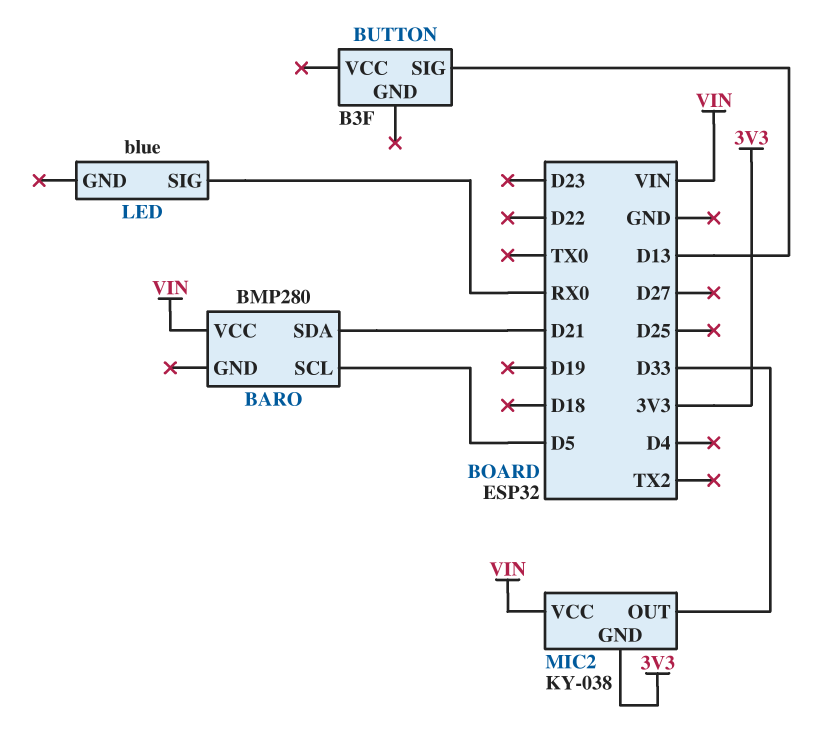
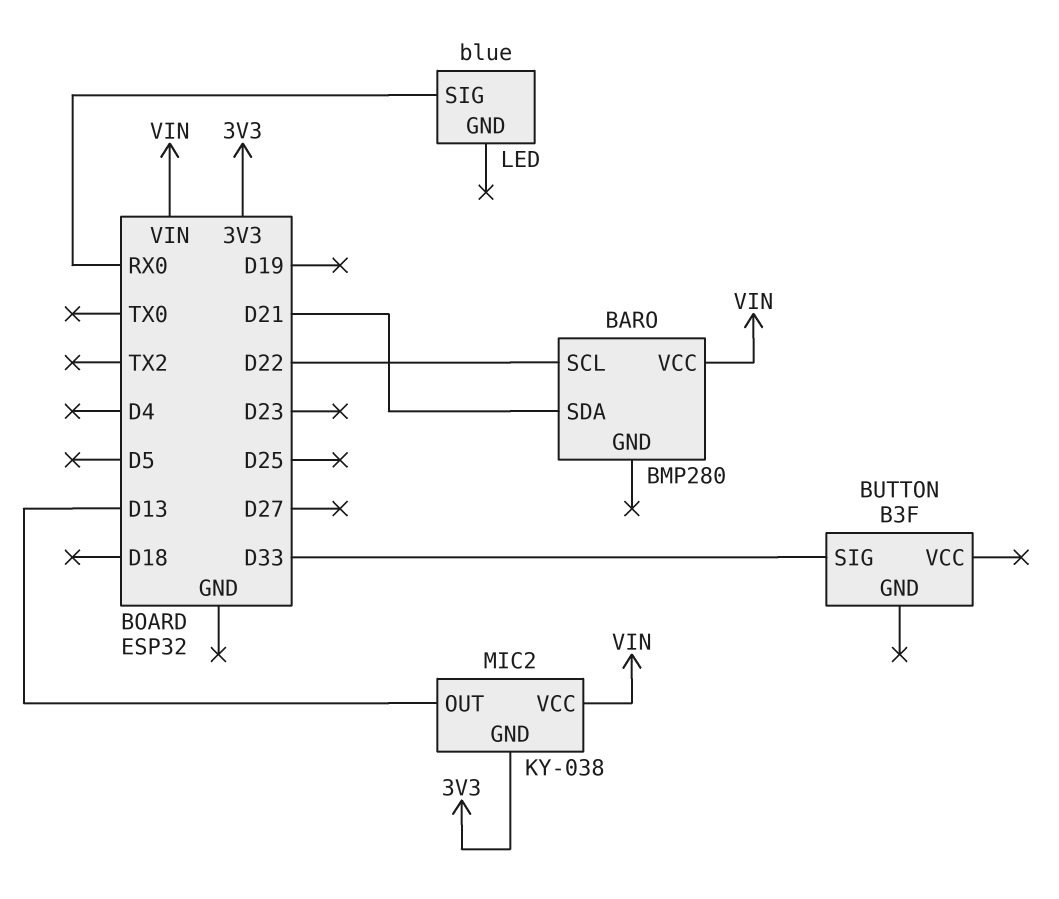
BARO pin SCL: D5 -> D22
BUTTON pin SIG: D13 -> D33
MIC2 pin OUT: D33 -> D13

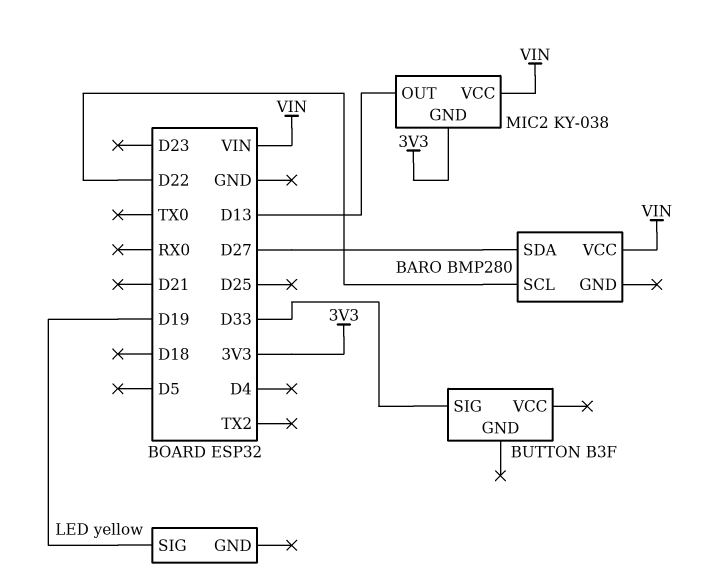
BARO pin SDA: D21 -> D27
LED: blue -> yellow
LED pin SIG: RX0 -> D19

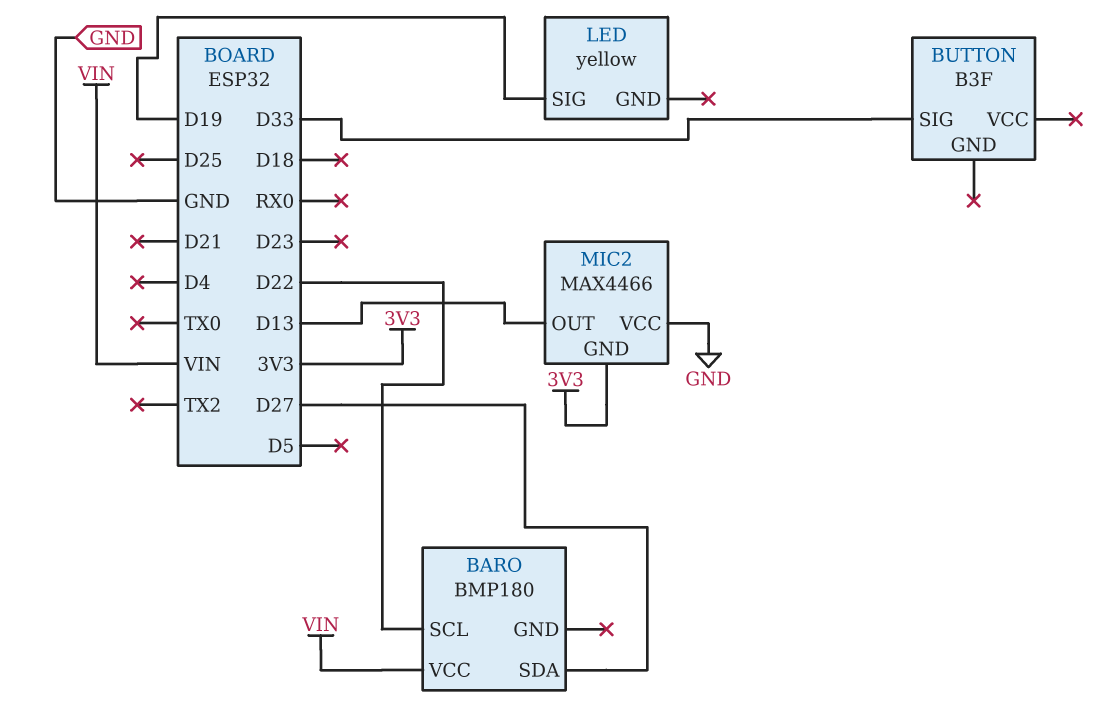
BARO: BMP280 -> BMP180
MIC2: KY-038 -> MAX4466
MIC2 pin VCC: VIN -> GND

